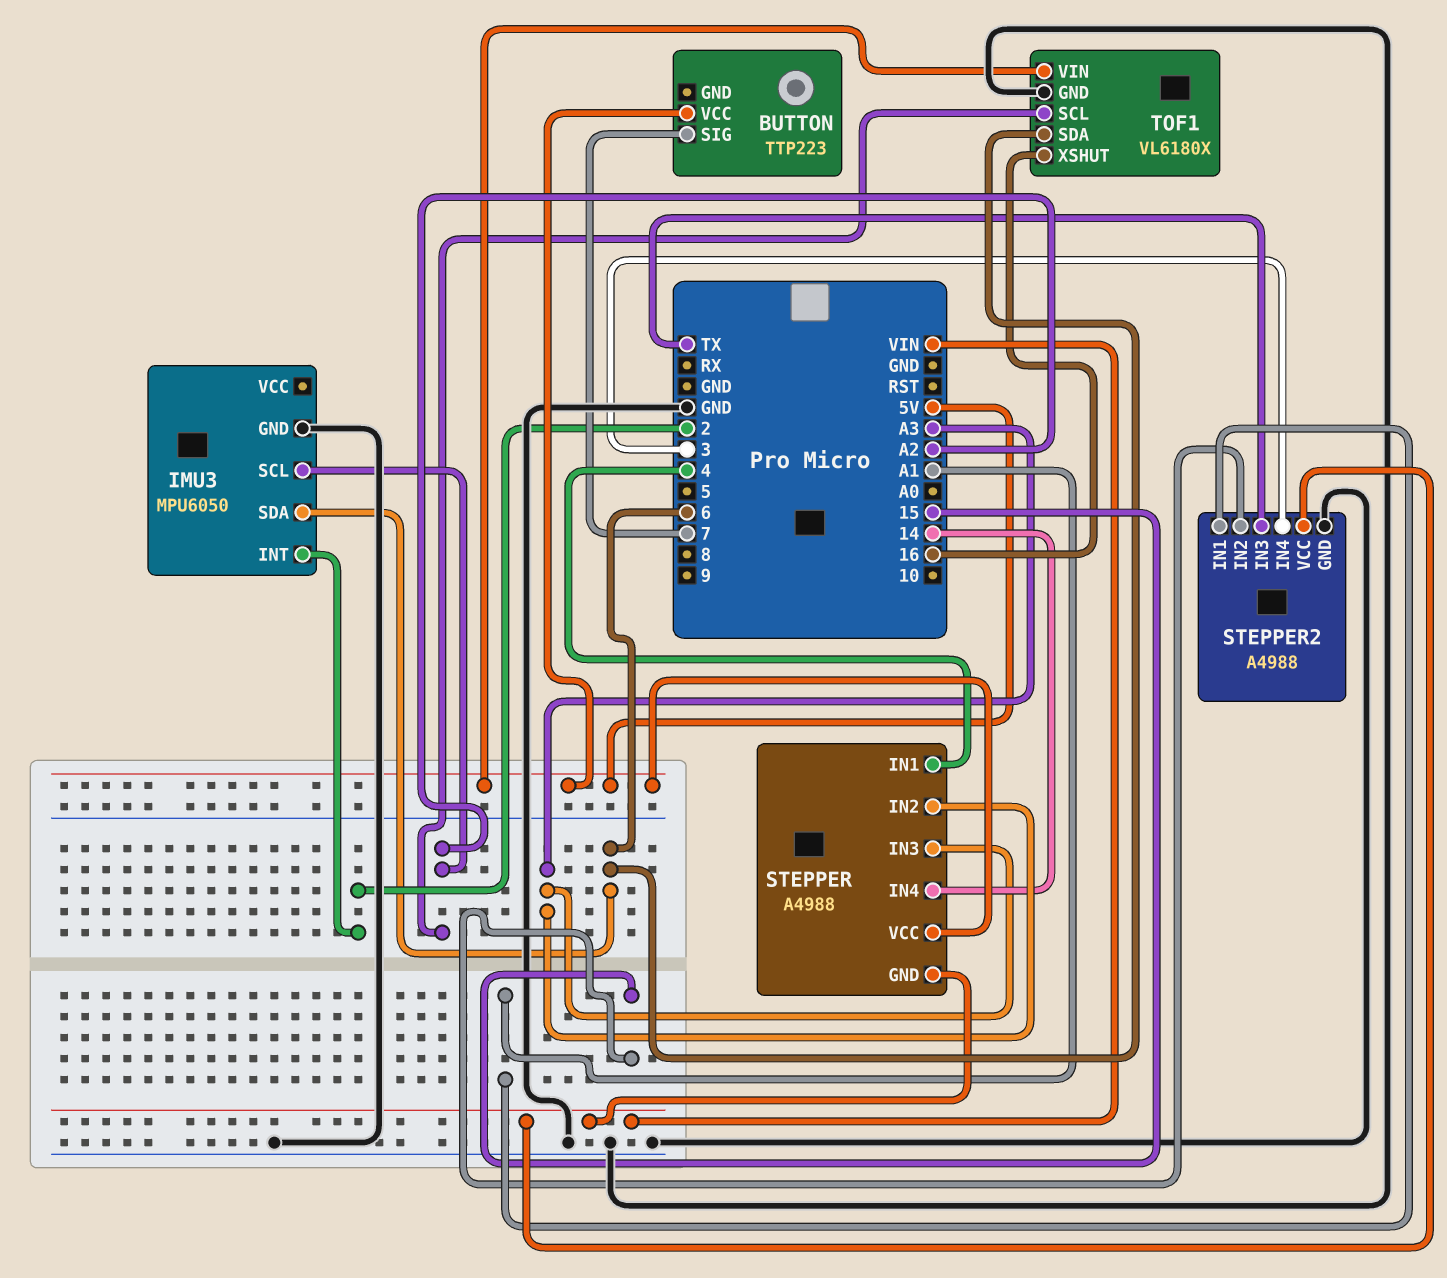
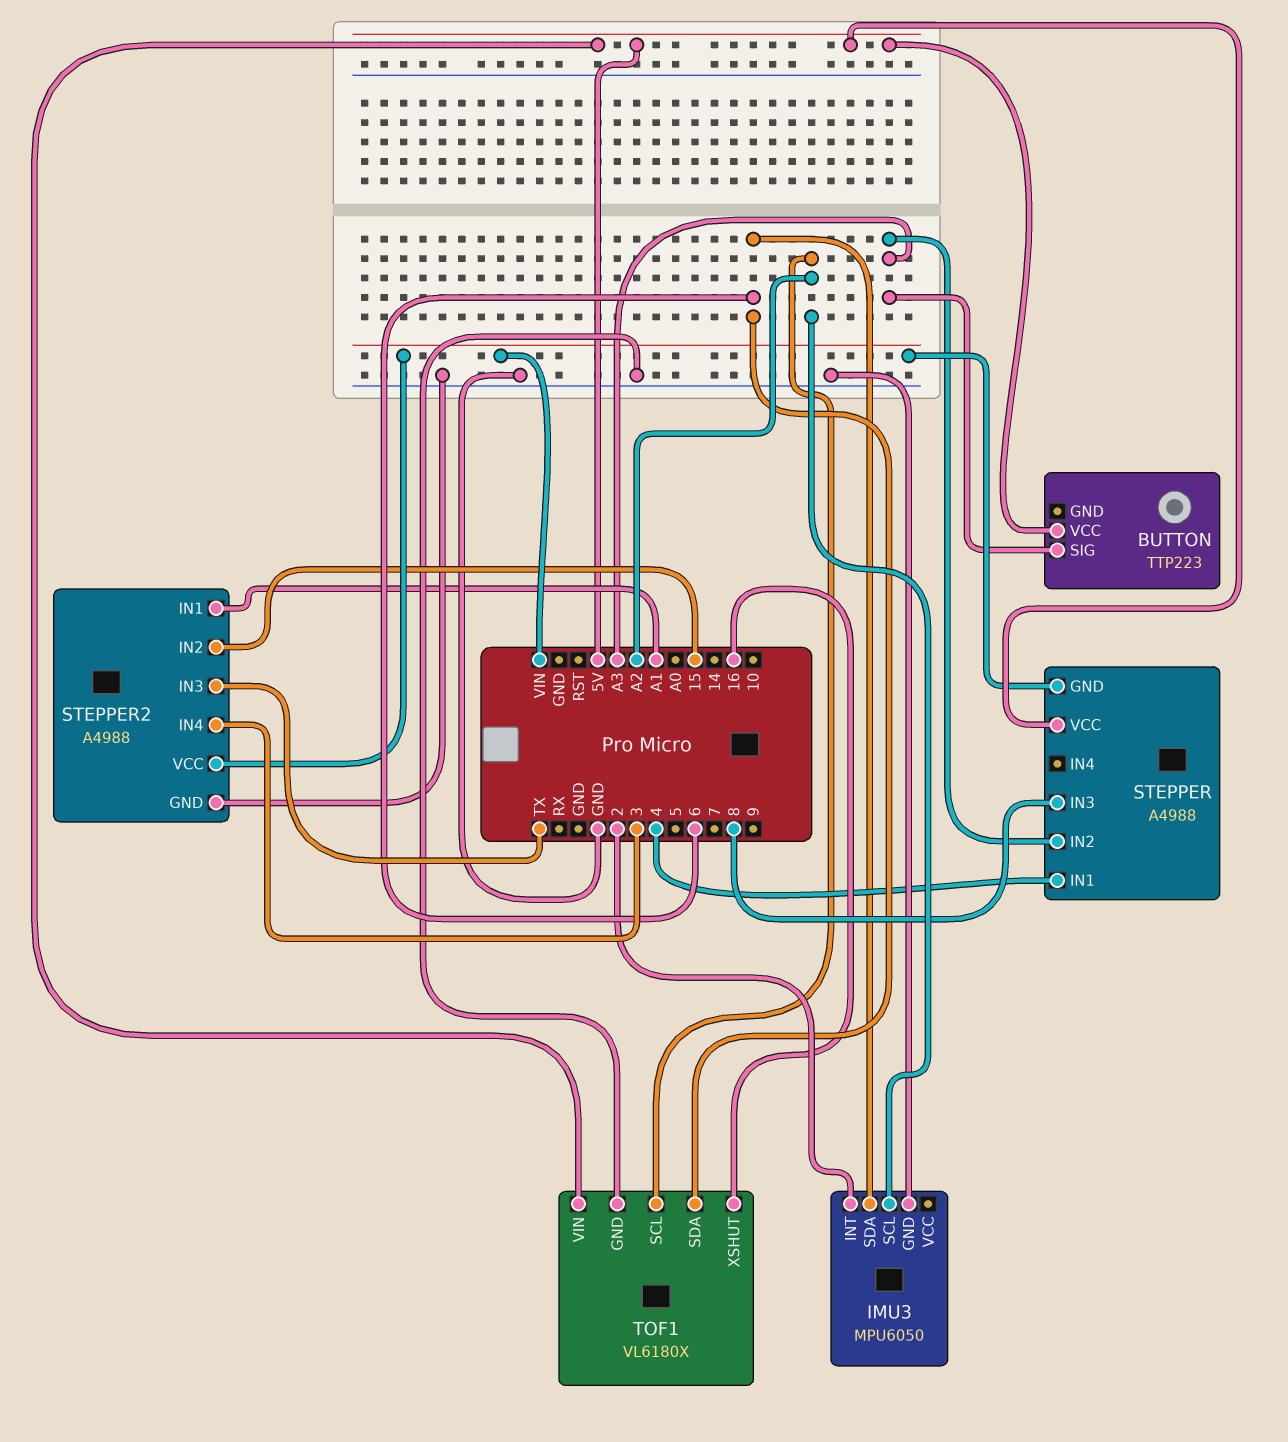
BUTTON pin SIG: 7 -> A3
STEPPER pin IN3: A3 -> 8
STEPPER pin IN4: 14 -> none

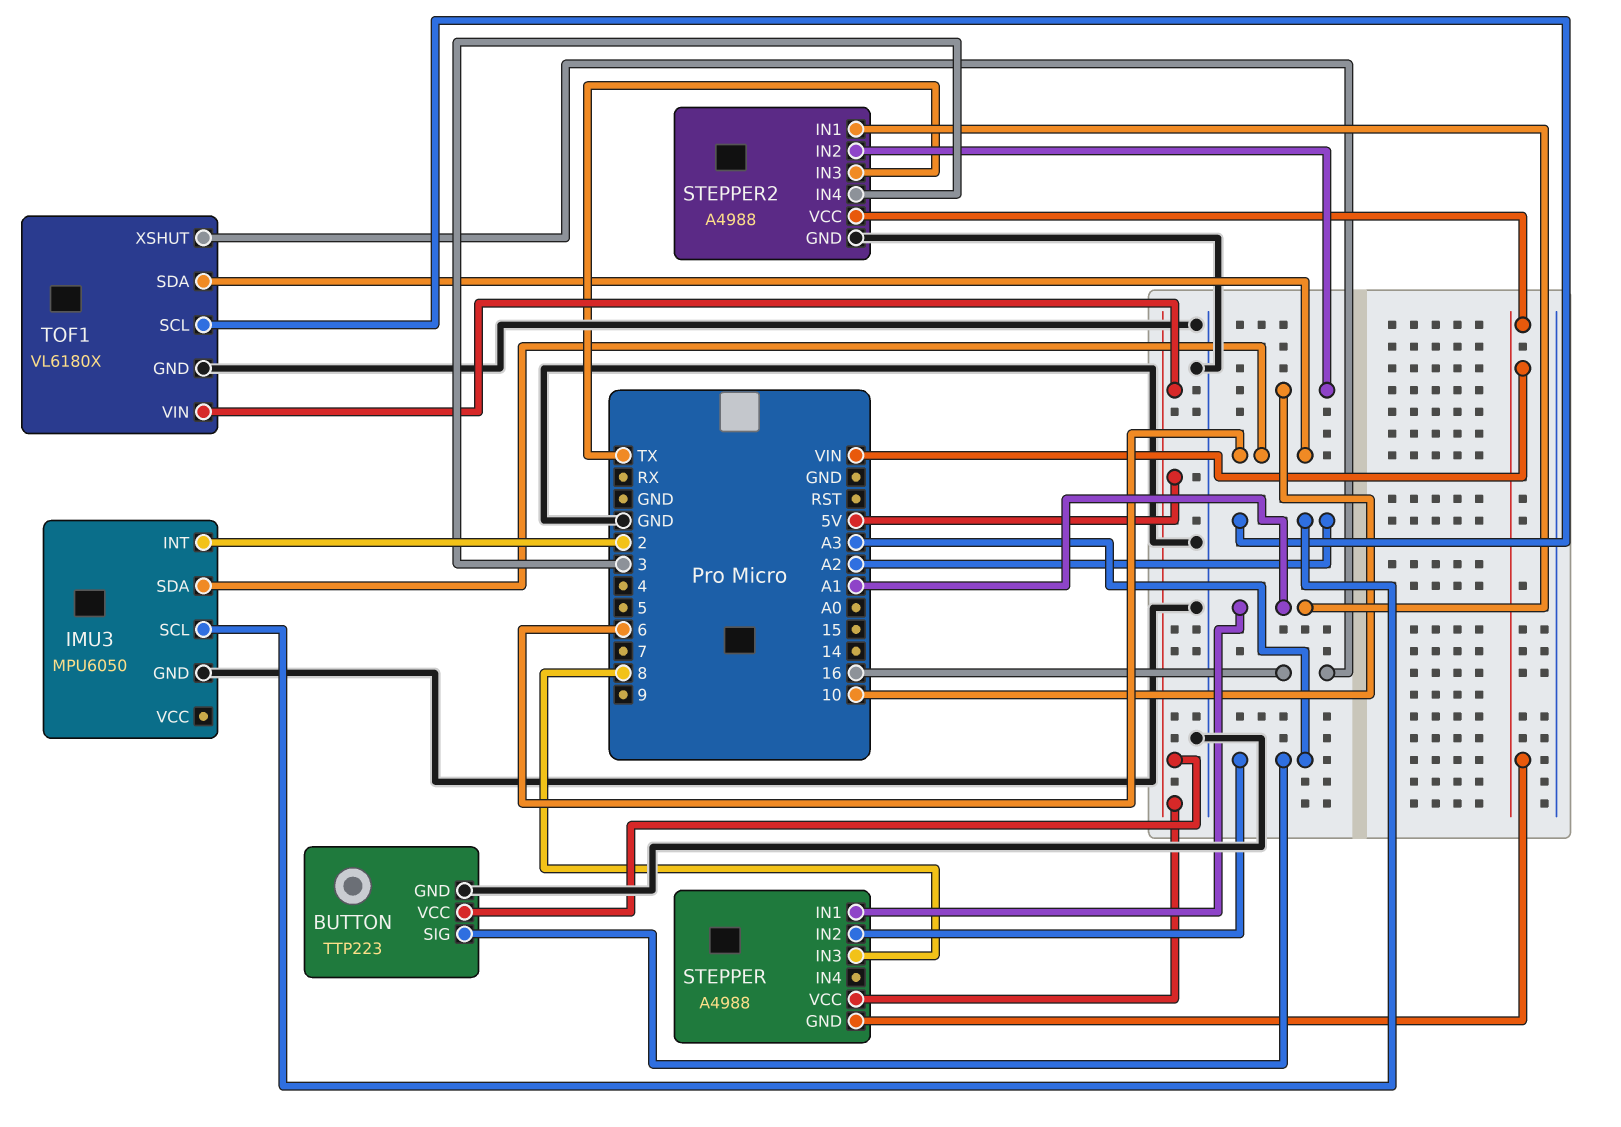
BUTTON pin GND: none -> GND
STEPPER pin IN1: 4 -> A1
STEPPER2 pin IN2: 15 -> 10

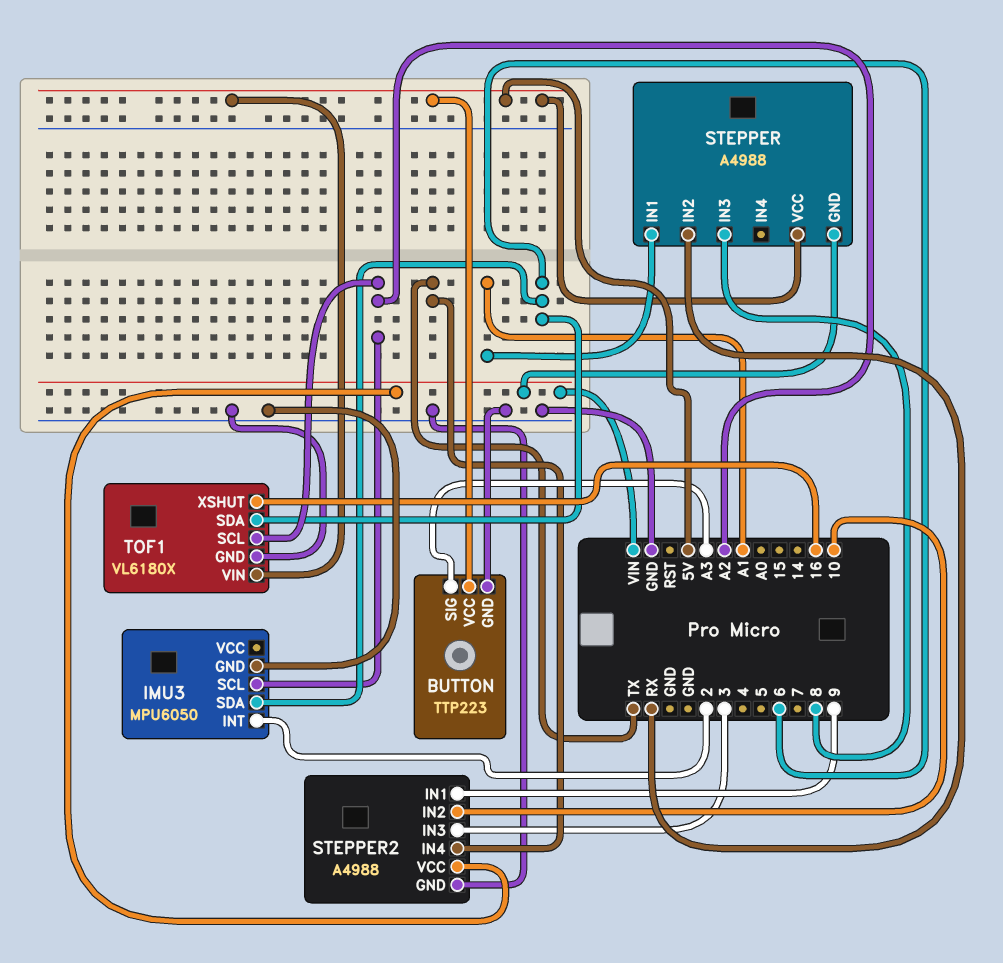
STEPPER pin IN2: A3 -> RX
STEPPER2 pin IN1: A1 -> 9
STEPPER2 pin IN3: TX -> 3
STEPPER2 pin IN4: 3 -> TX

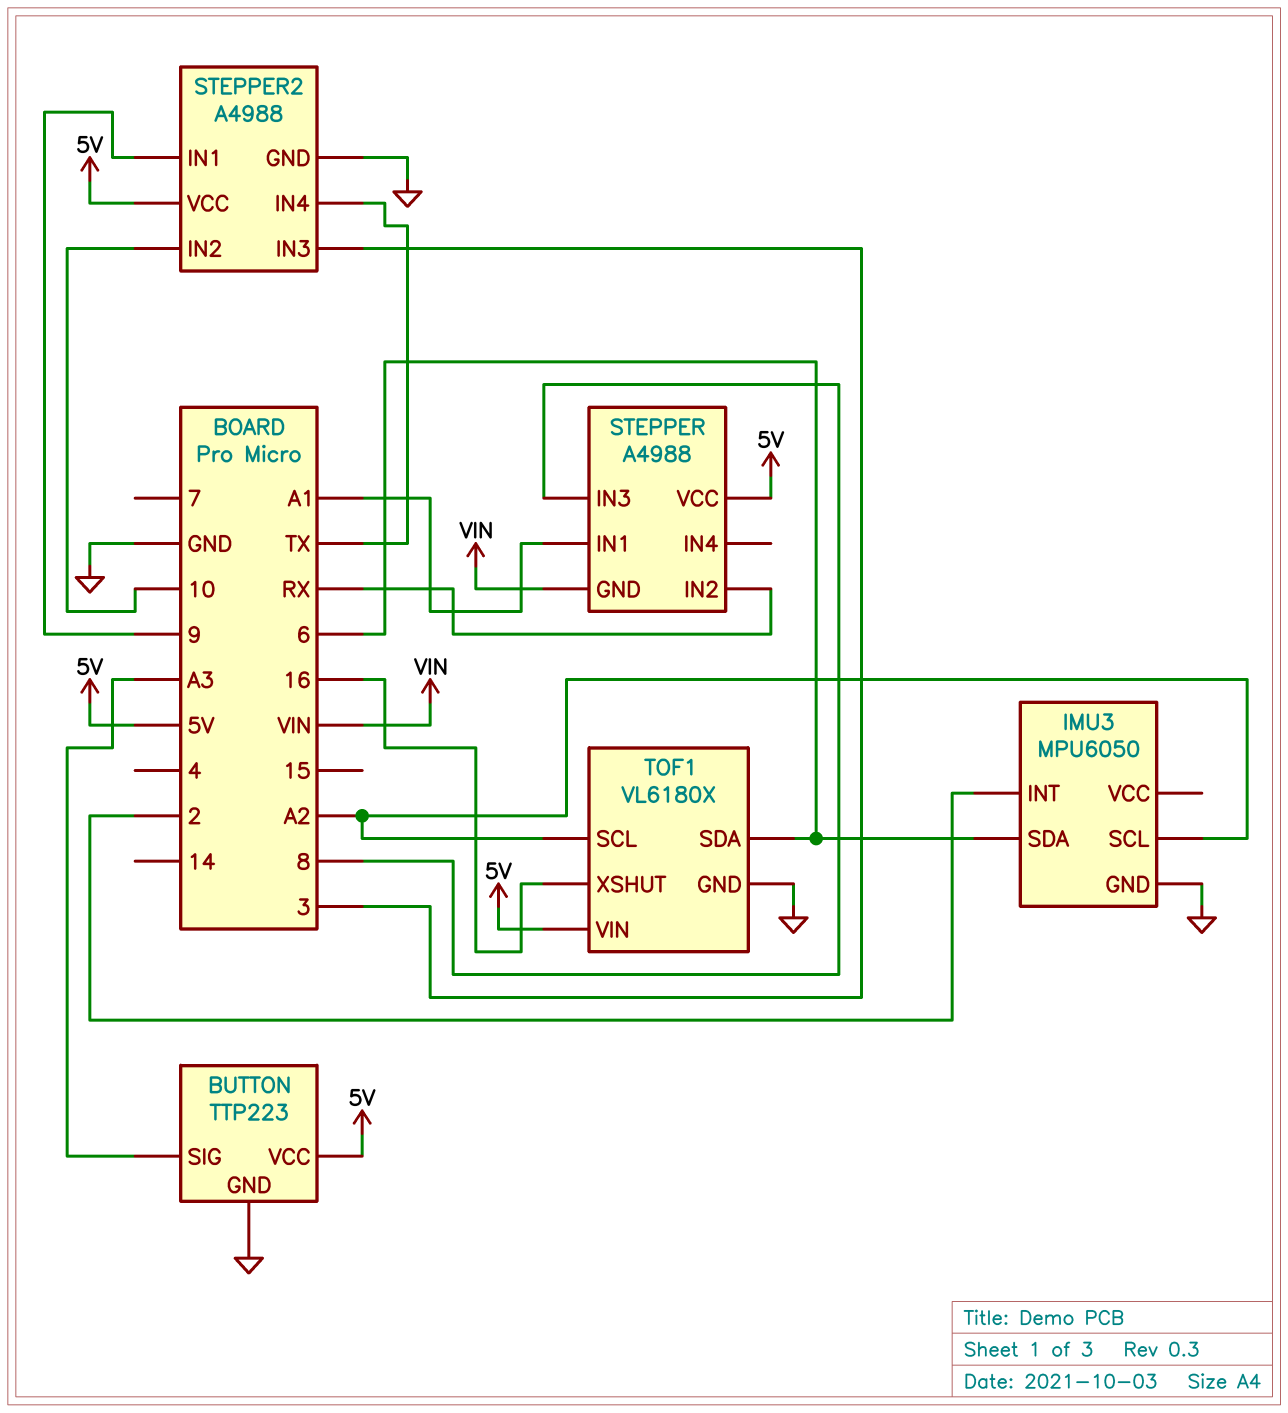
STEPPER2 pin VCC: VIN -> 5V

